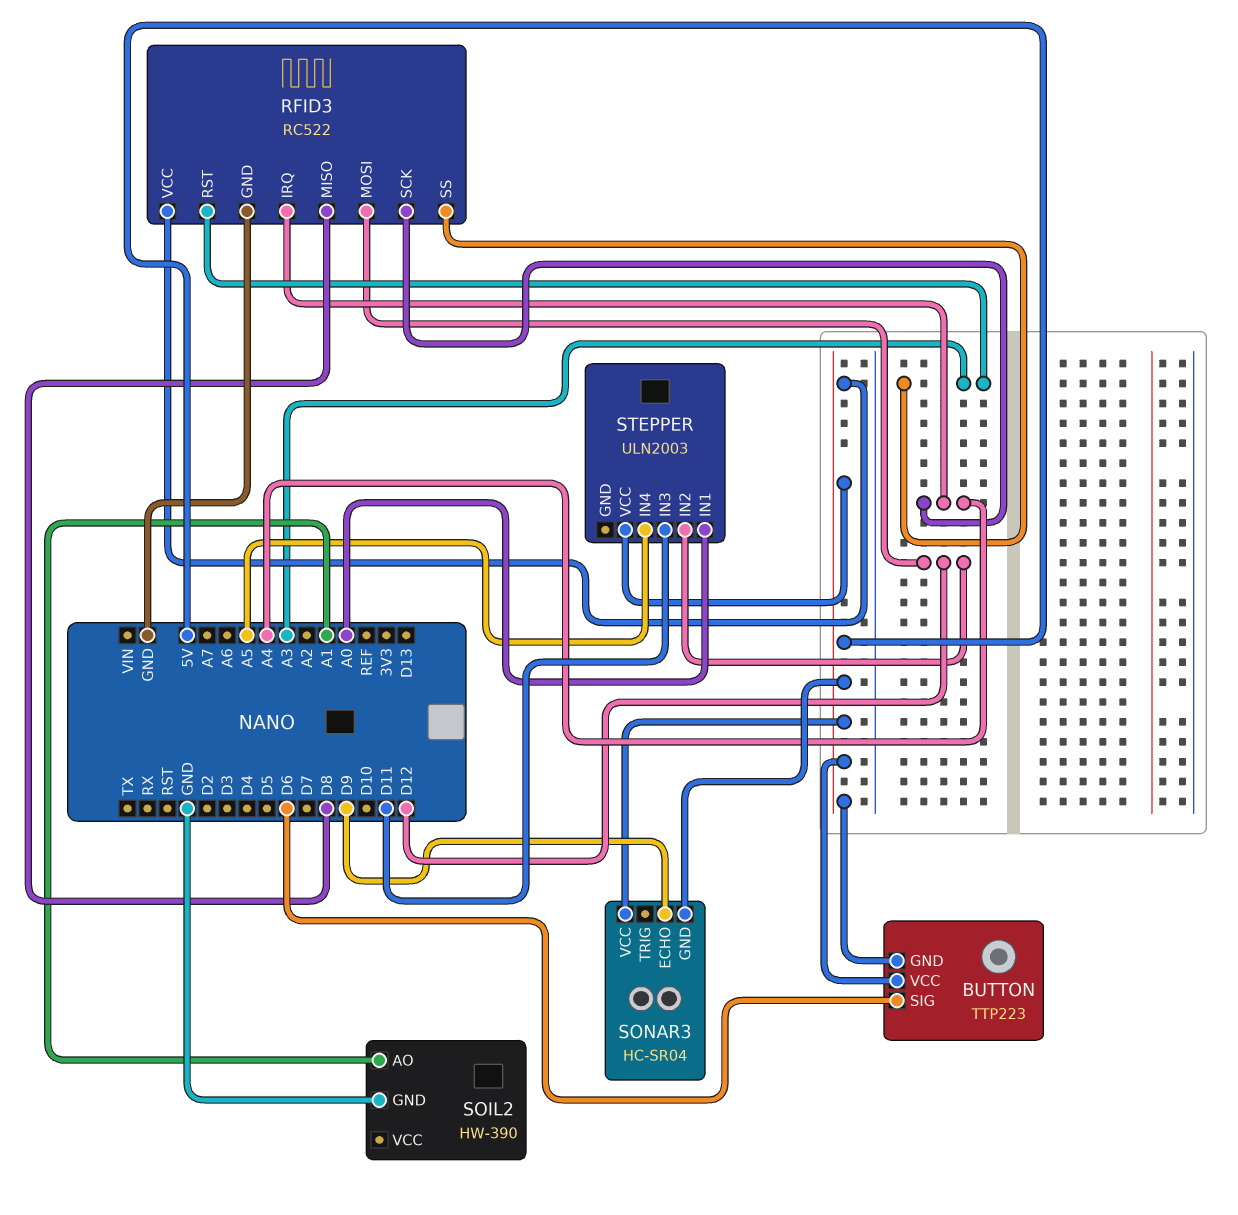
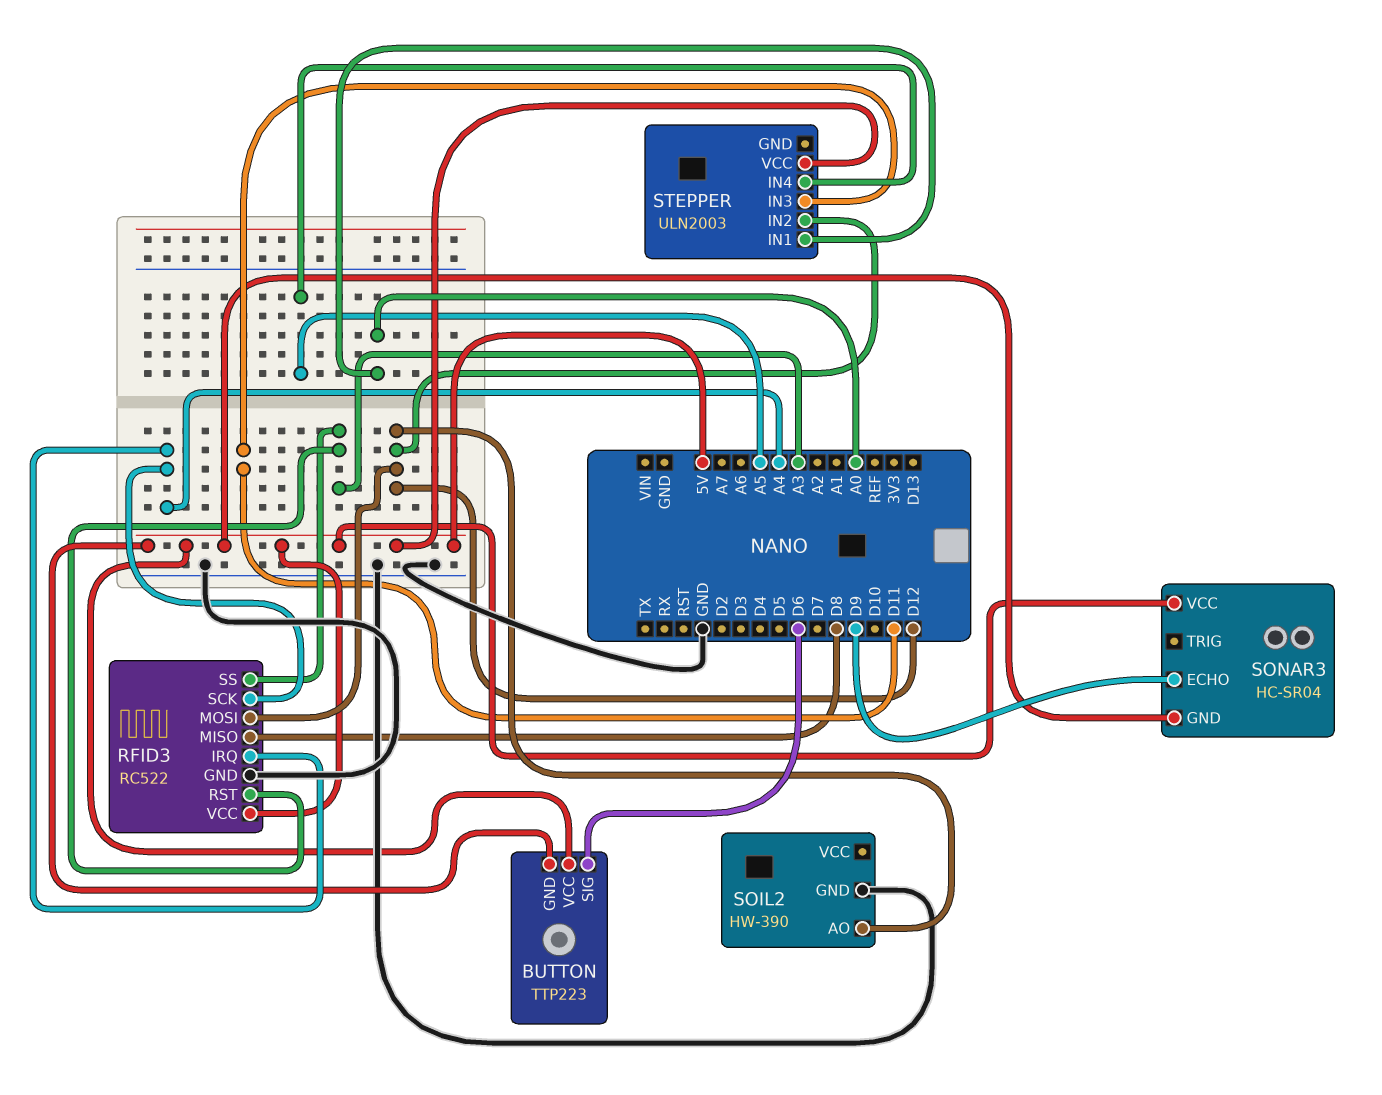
SOIL2 pin AO: A1 -> D12

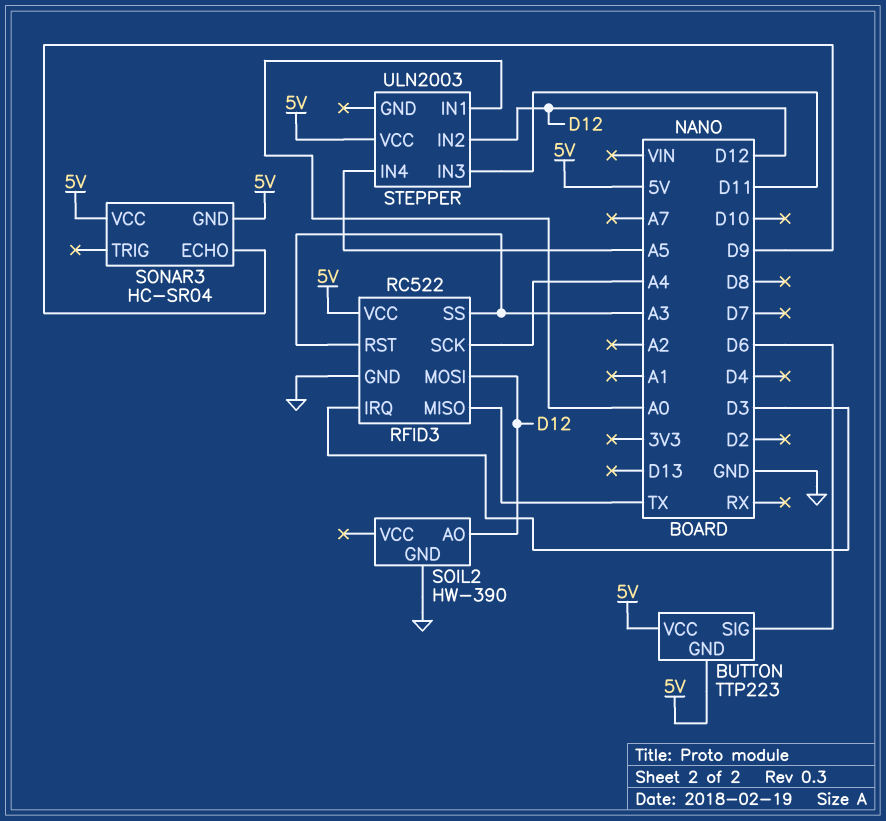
RFID3 pin IRQ: A4 -> D3
RFID3 pin MISO: D8 -> TX

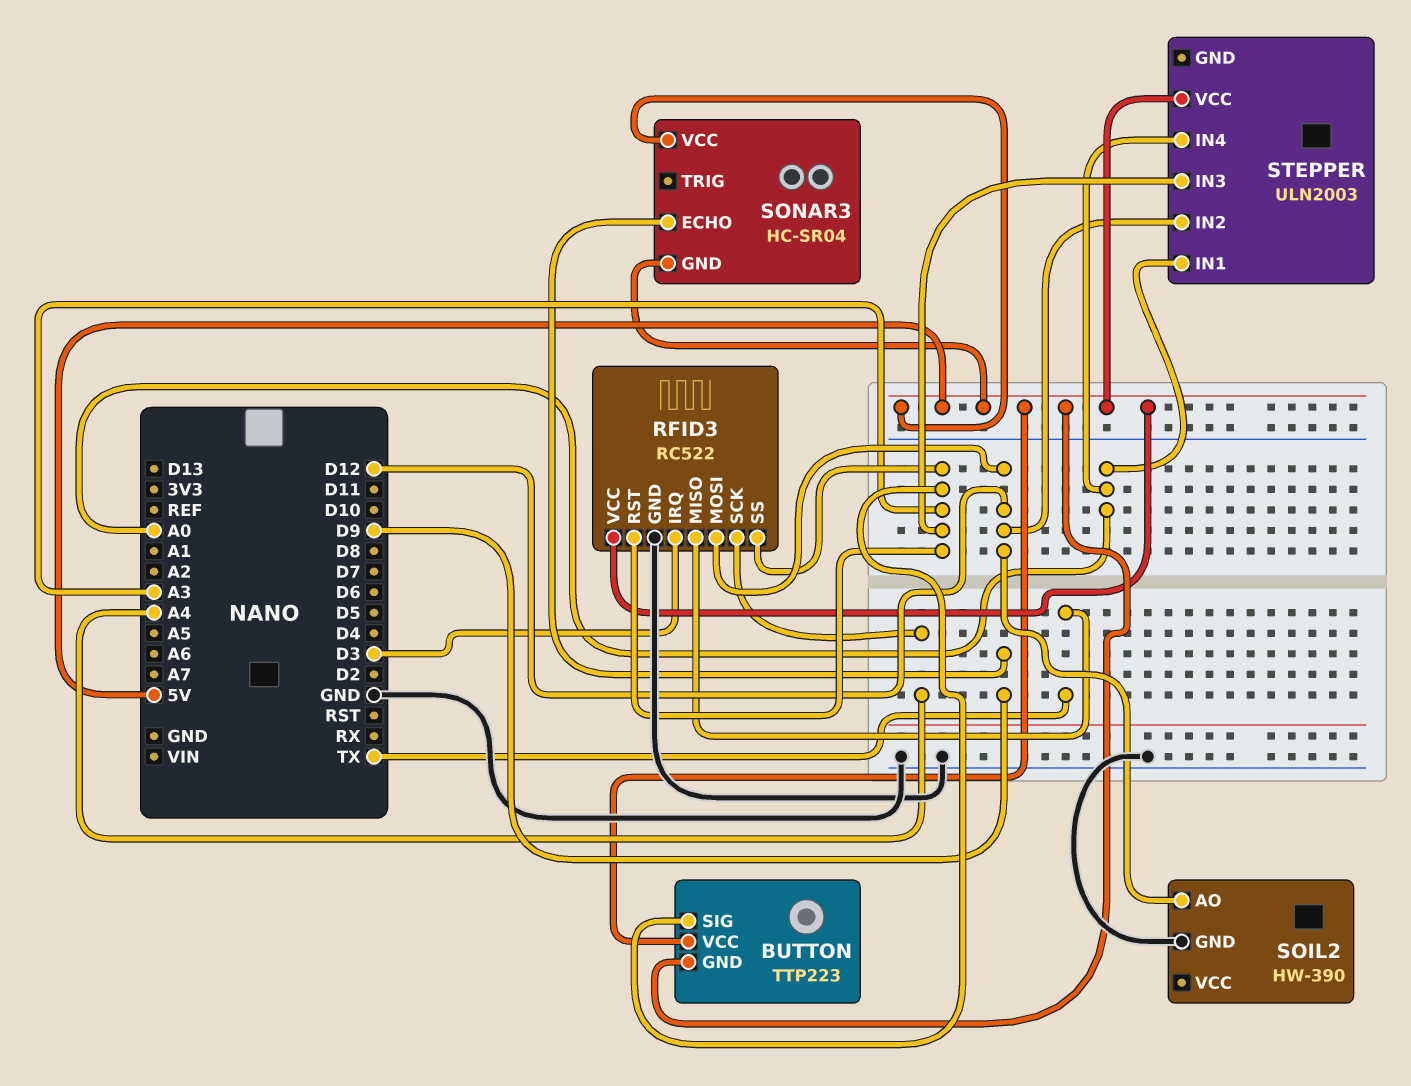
BUTTON pin SIG: D6 -> A3
STEPPER pin IN3: D11 -> A3
STEPPER pin IN4: A5 -> A0

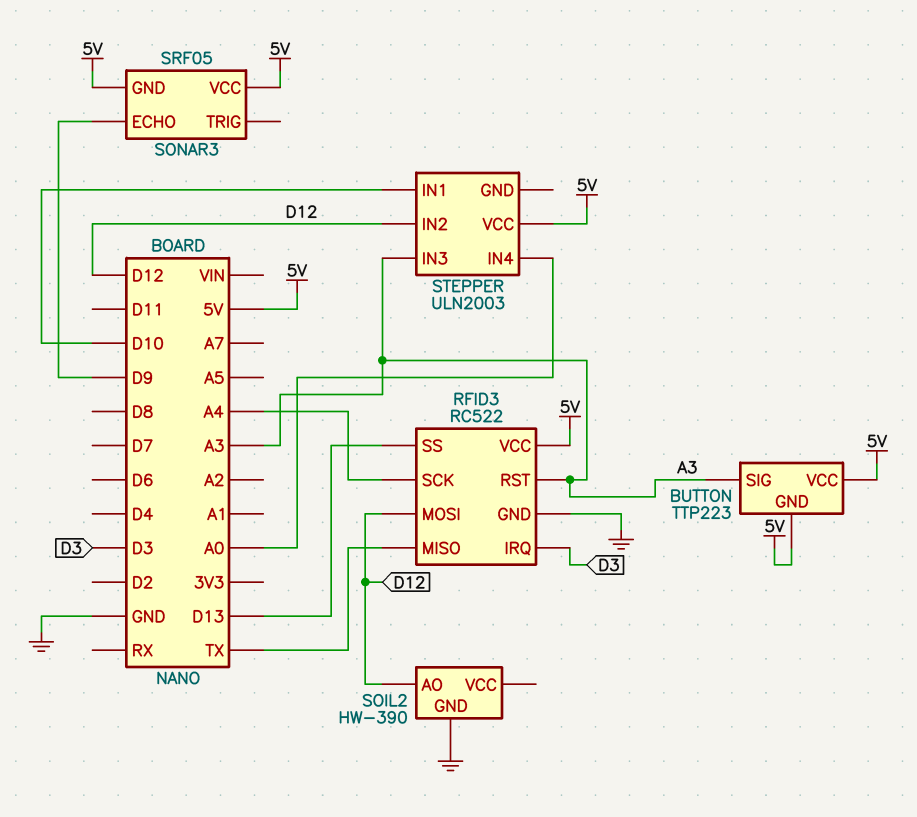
RFID3 pin SS: A3 -> D13
SONAR3: HC-SR04 -> SRF05
STEPPER pin IN1: A0 -> D10

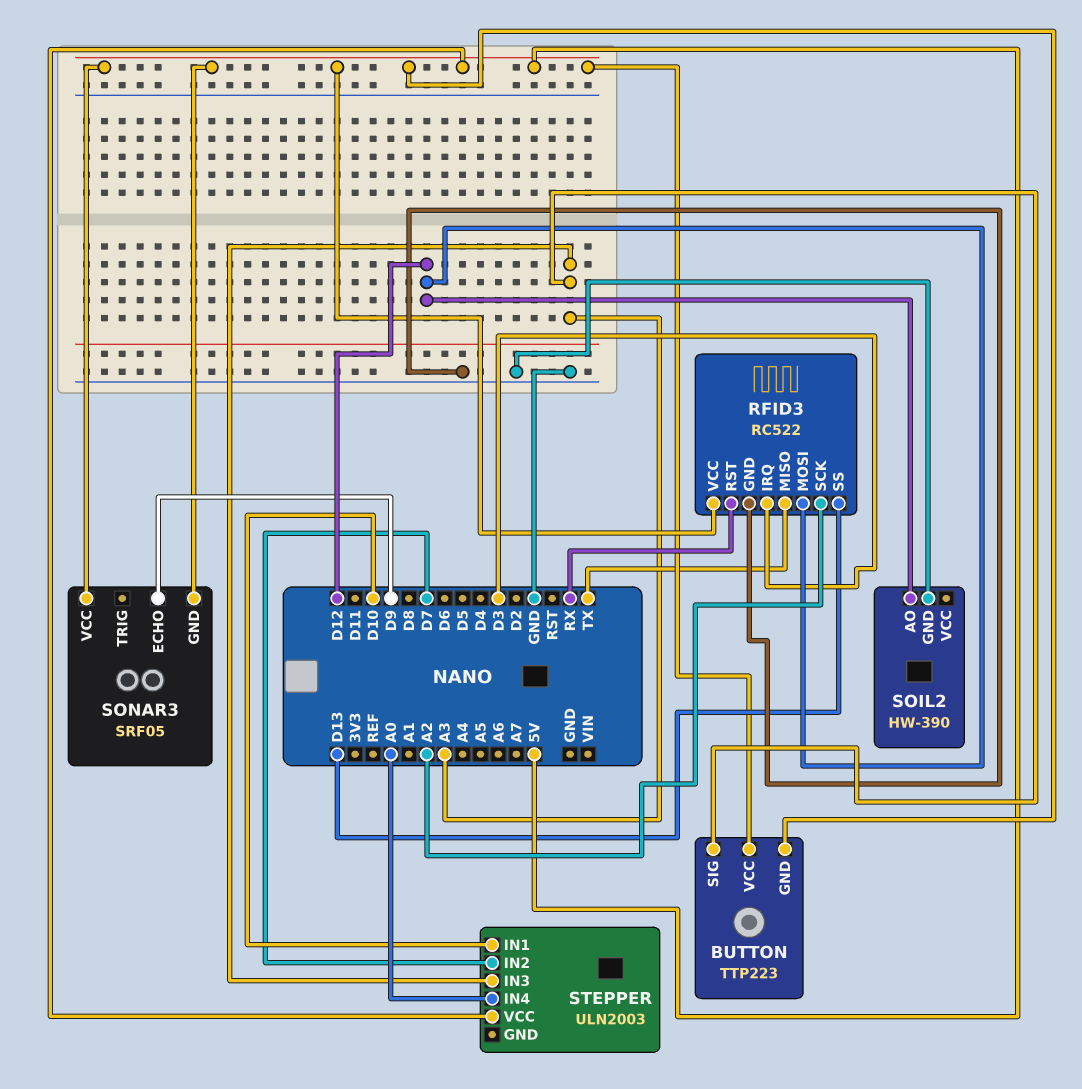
RFID3 pin RST: A3 -> RX
RFID3 pin SCK: A4 -> A2
STEPPER pin IN2: D12 -> D7

